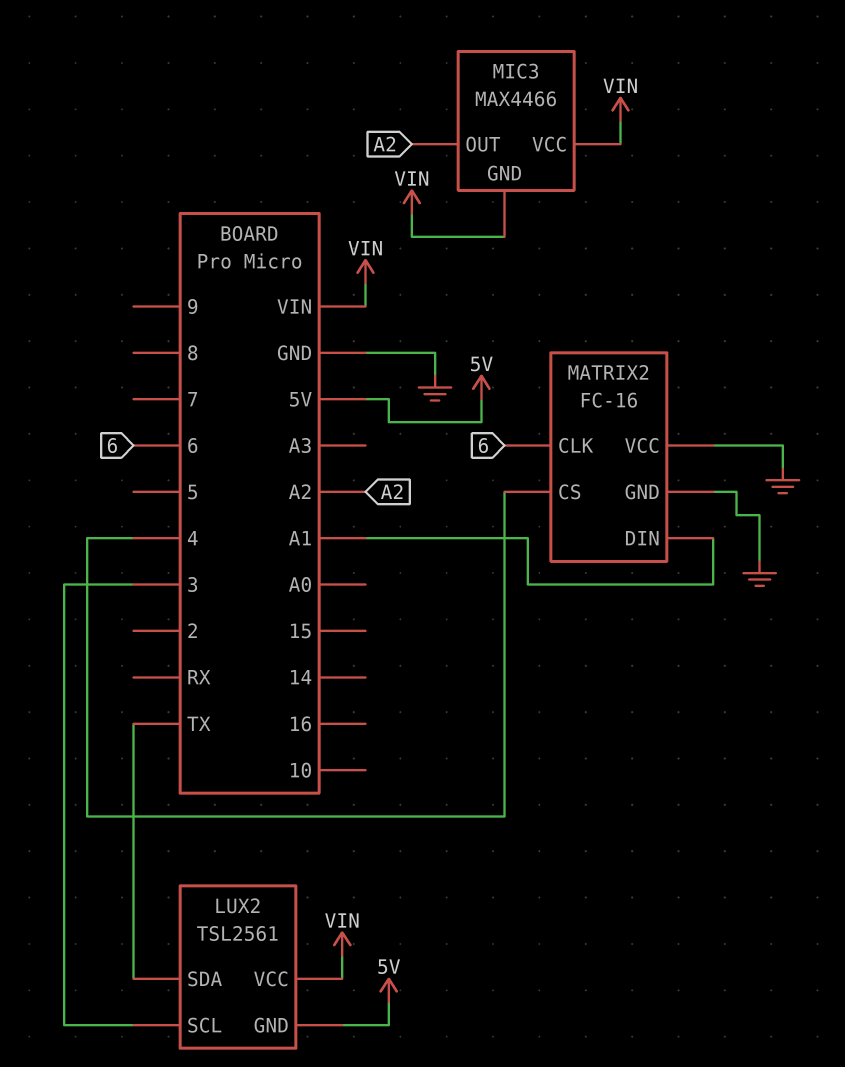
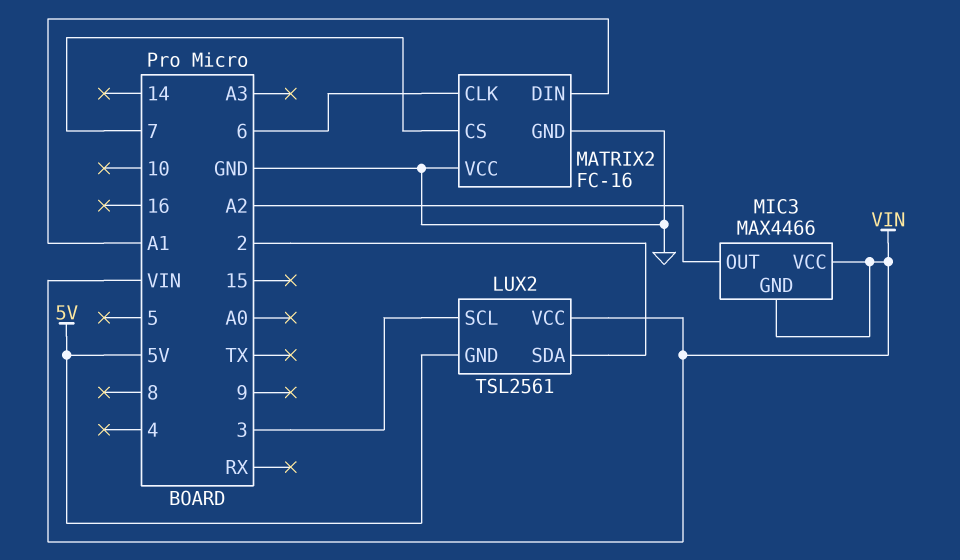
LUX2 pin SDA: TX -> 2
MATRIX2 pin CS: 4 -> 7

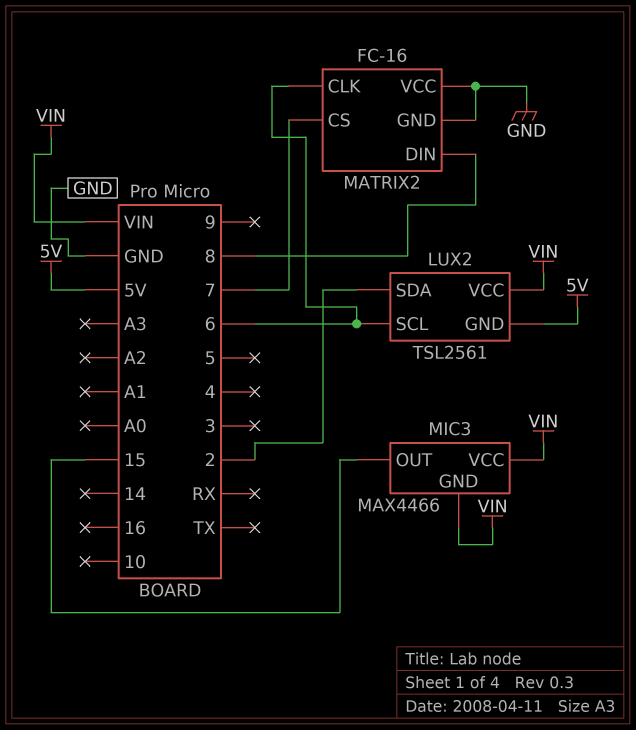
LUX2 pin SCL: 3 -> 6
MATRIX2 pin DIN: A1 -> 8
MIC3 pin OUT: A2 -> 15

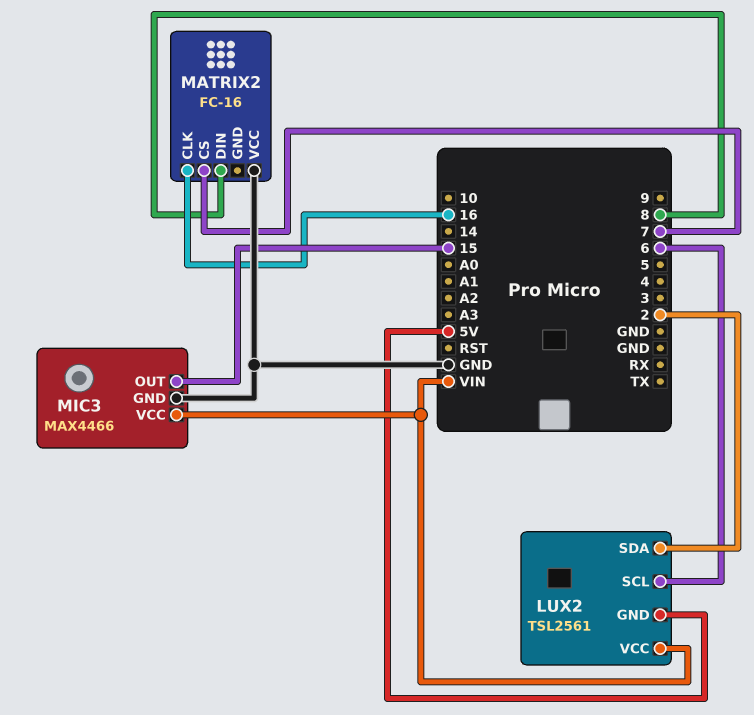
MATRIX2 pin CLK: 6 -> 16
MATRIX2 pin GND: GND -> none
MIC3 pin GND: VIN -> GND

